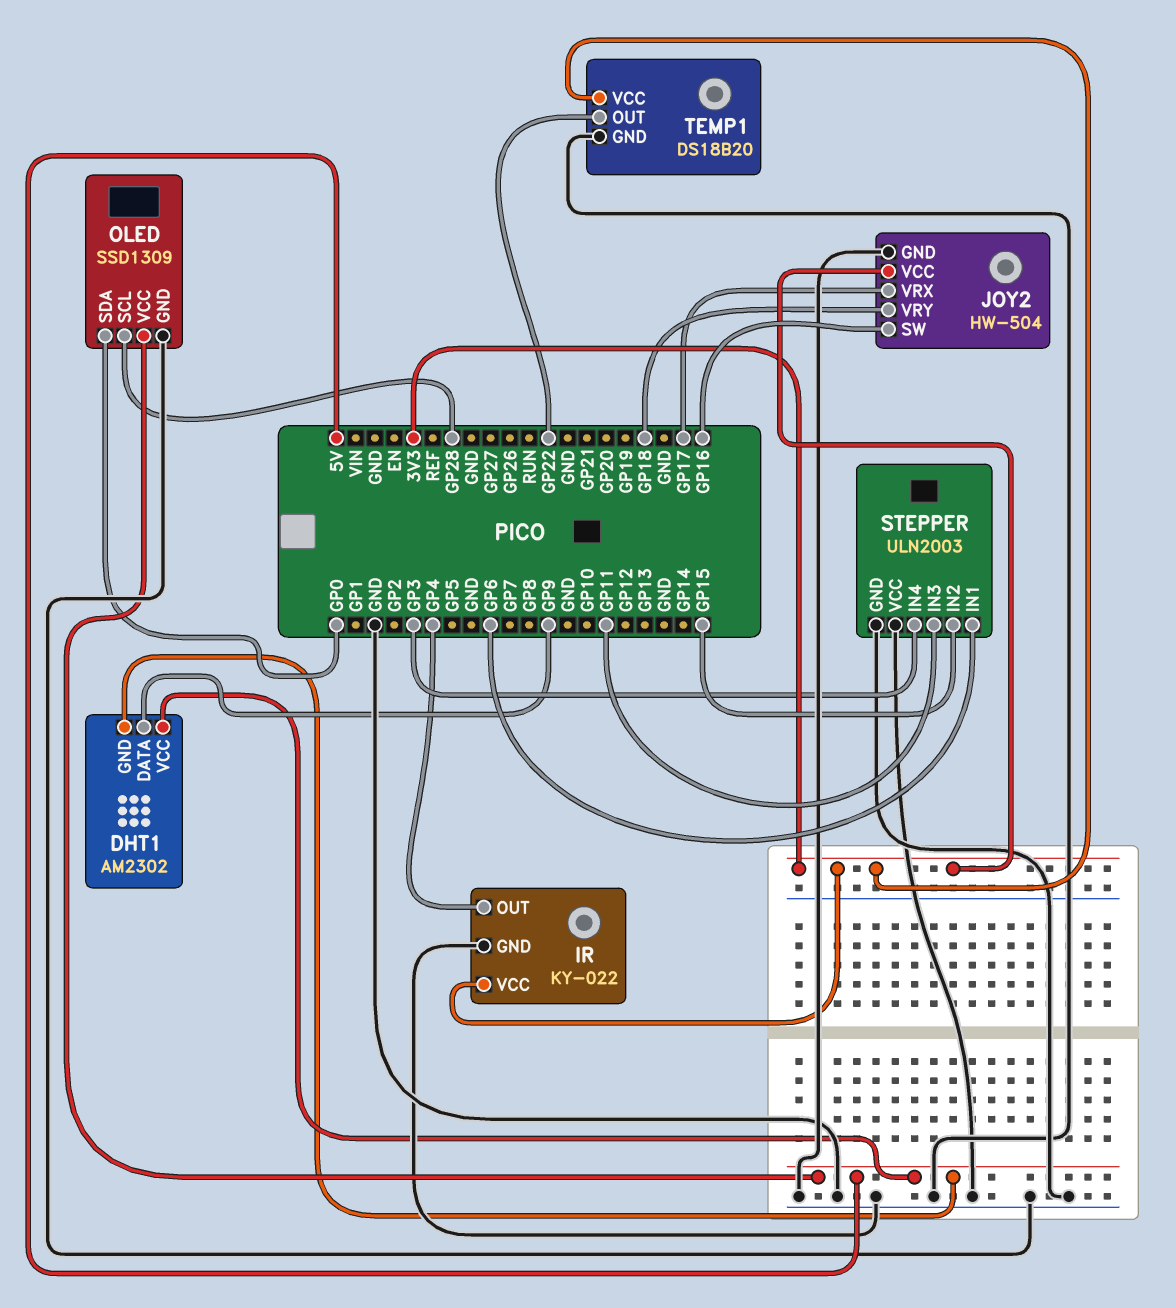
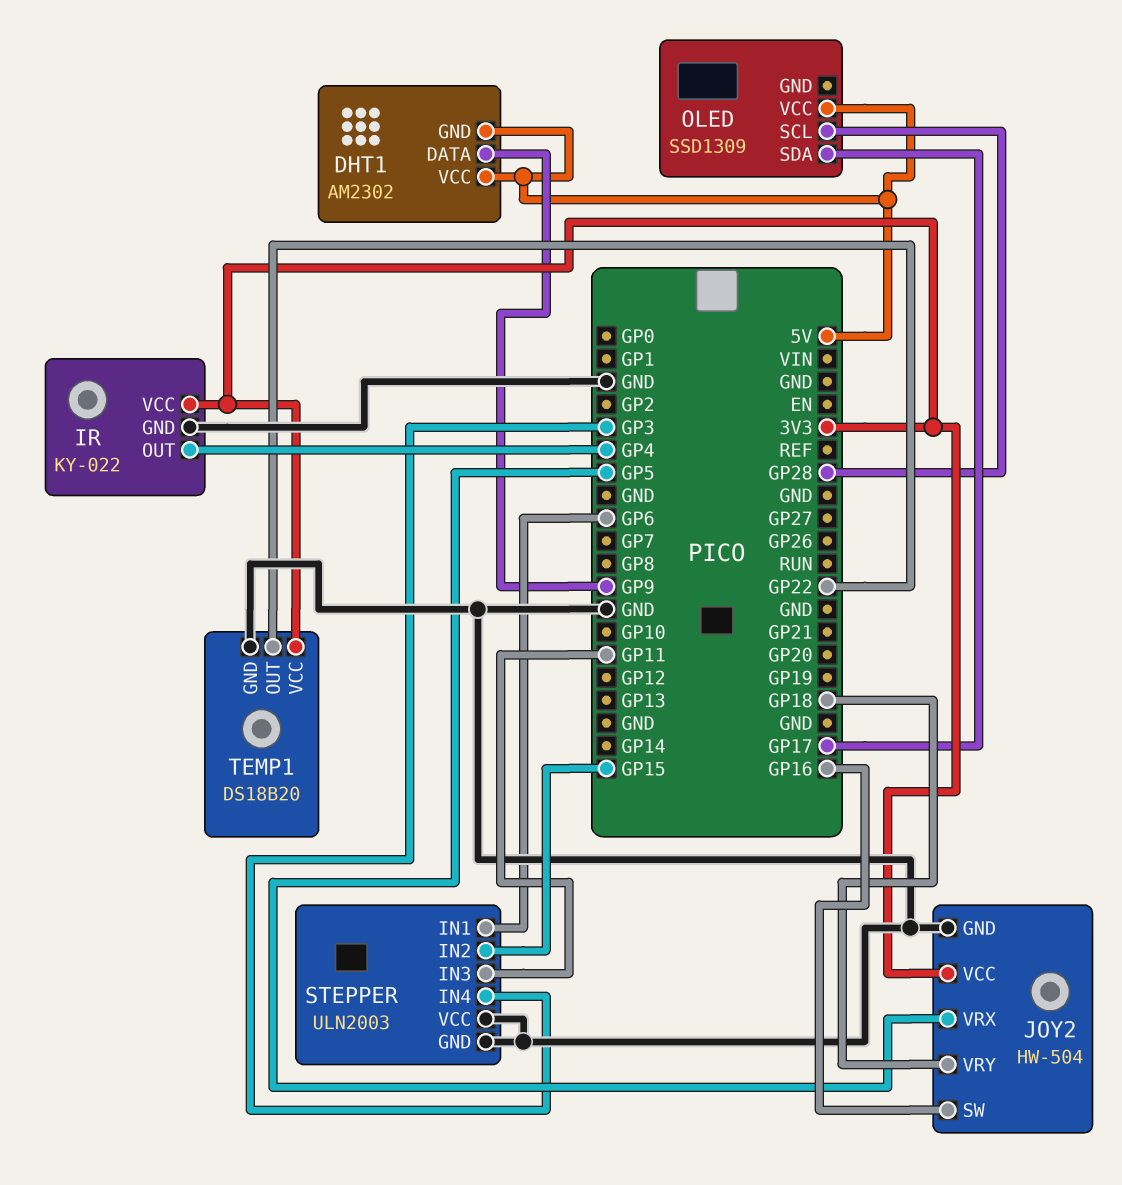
JOY2 pin VRX: GP17 -> GP5
OLED pin GND: GND -> none
OLED pin SDA: GP0 -> GP17

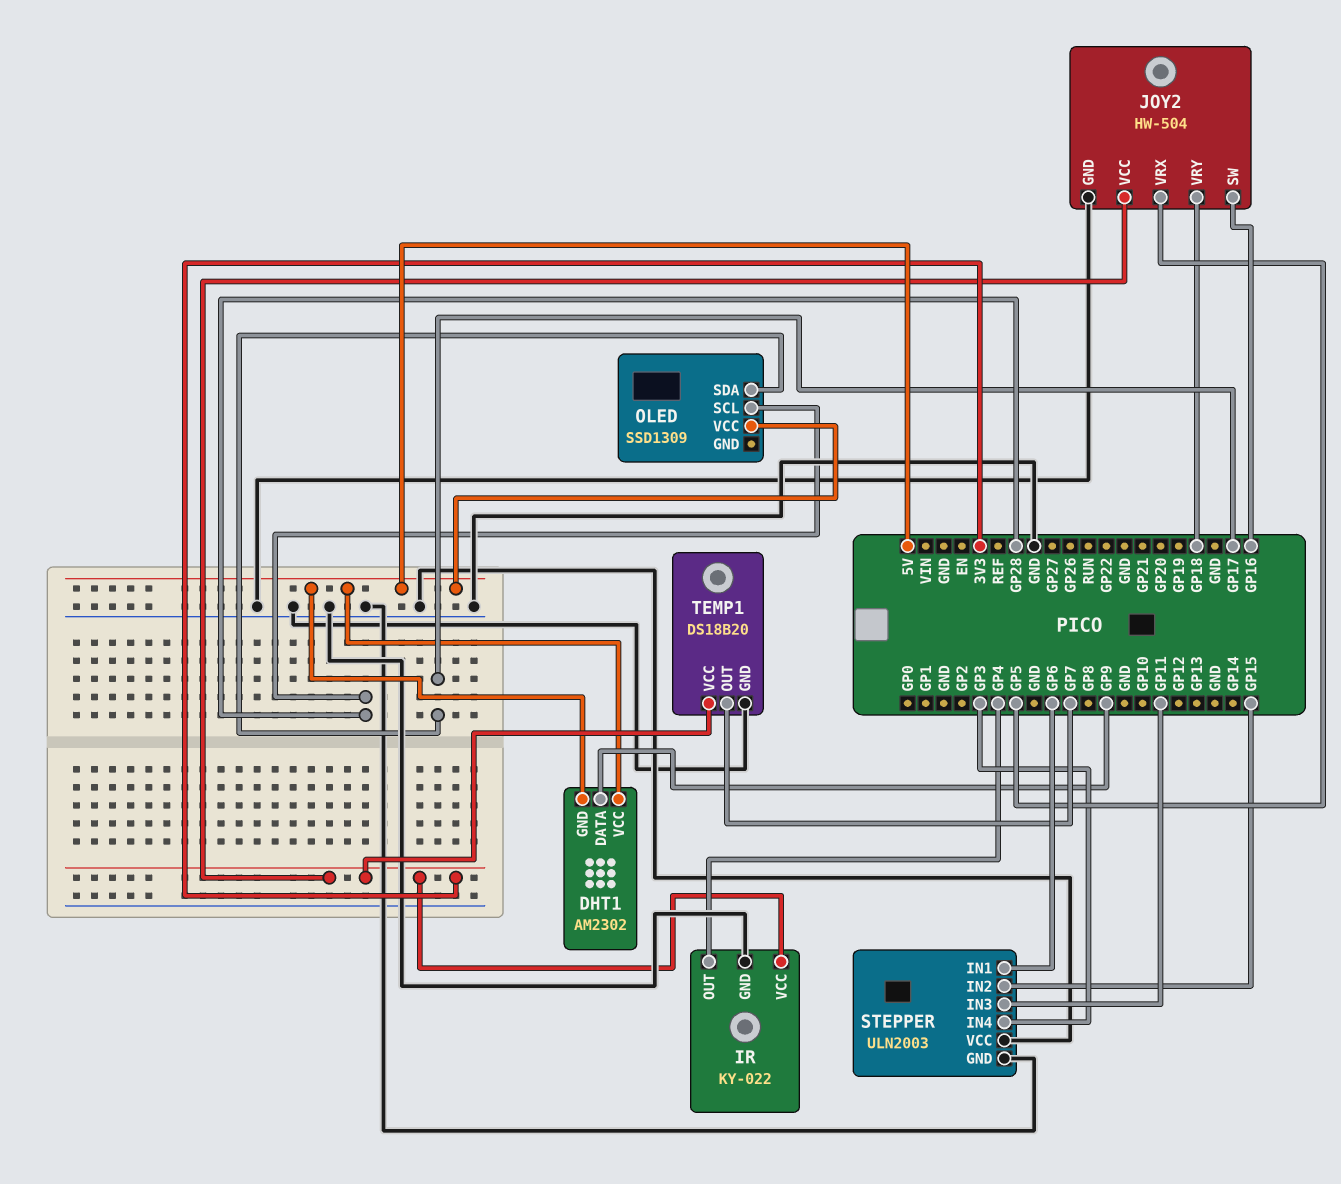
TEMP1 pin OUT: GP22 -> GP7

